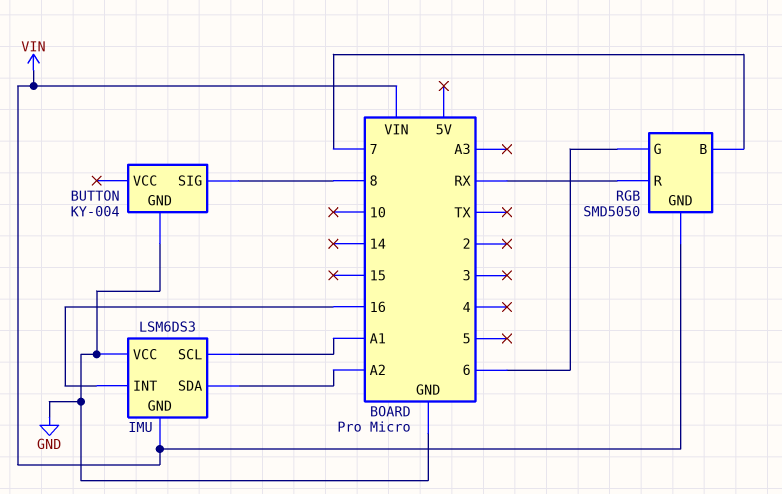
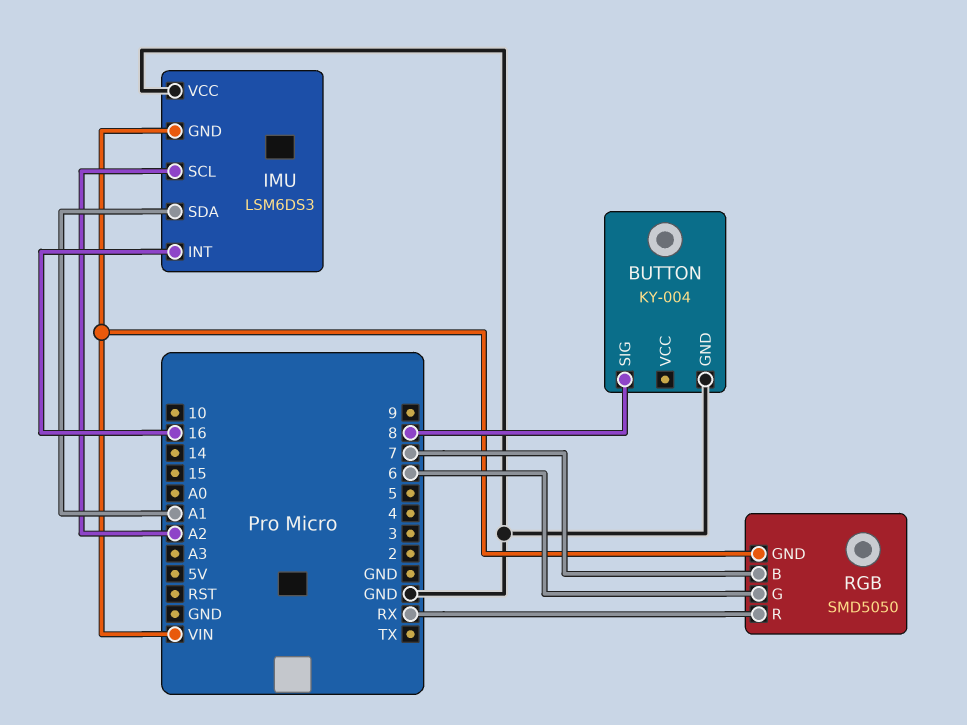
IMU pin SCL: A1 -> A2
IMU pin SDA: A2 -> A1

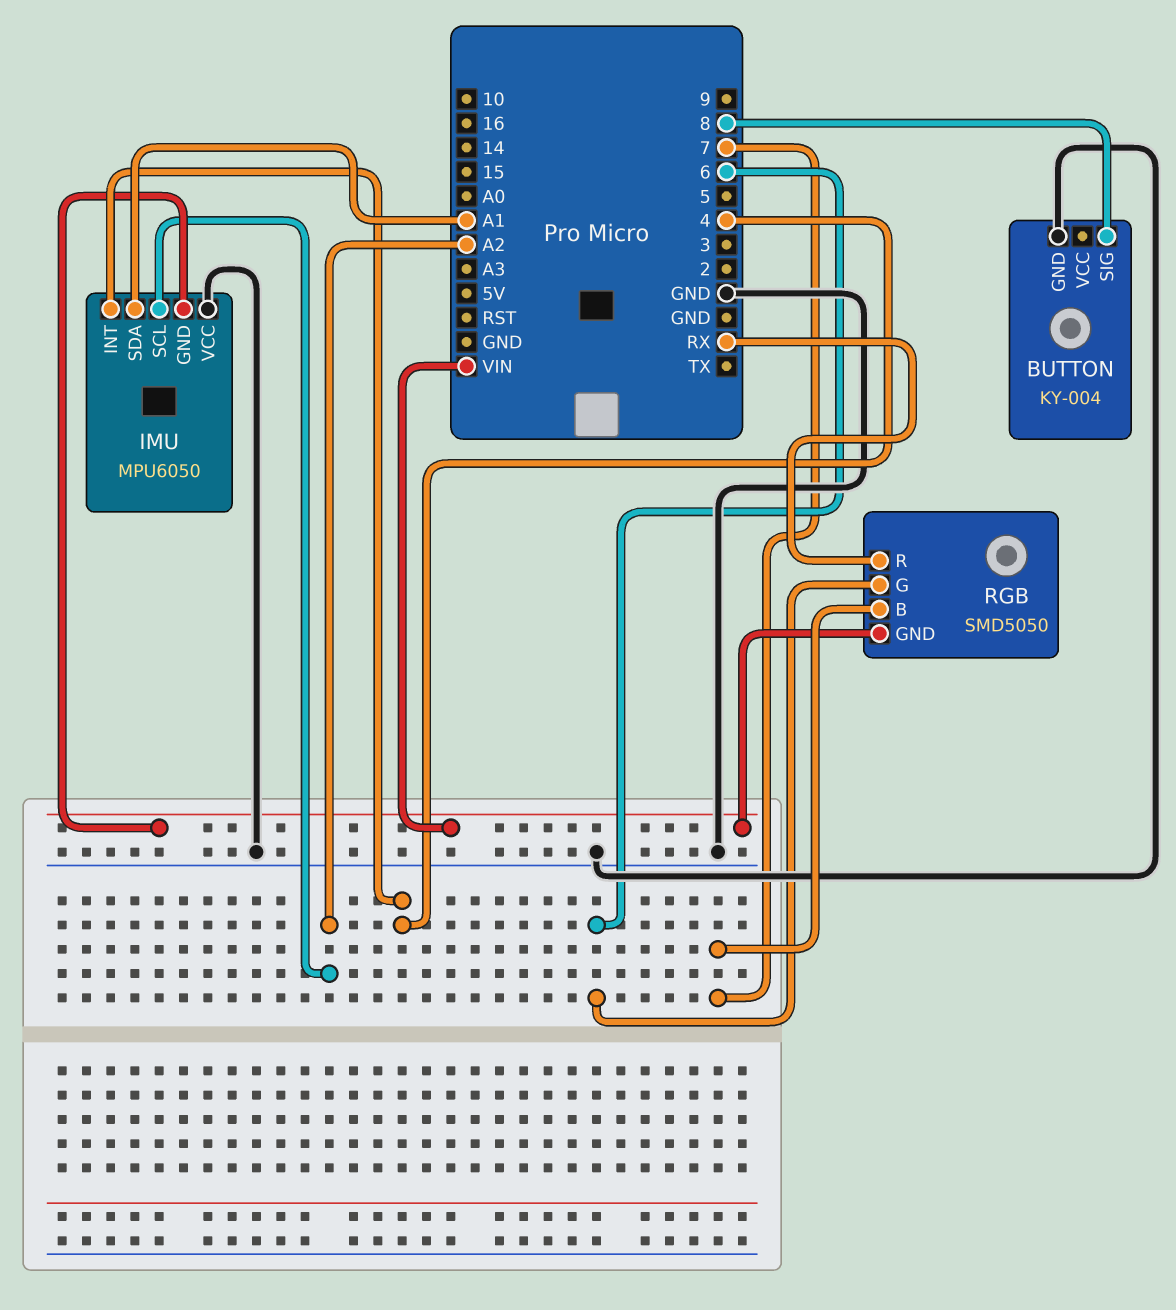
IMU: LSM6DS3 -> MPU6050
IMU pin INT: 16 -> 4

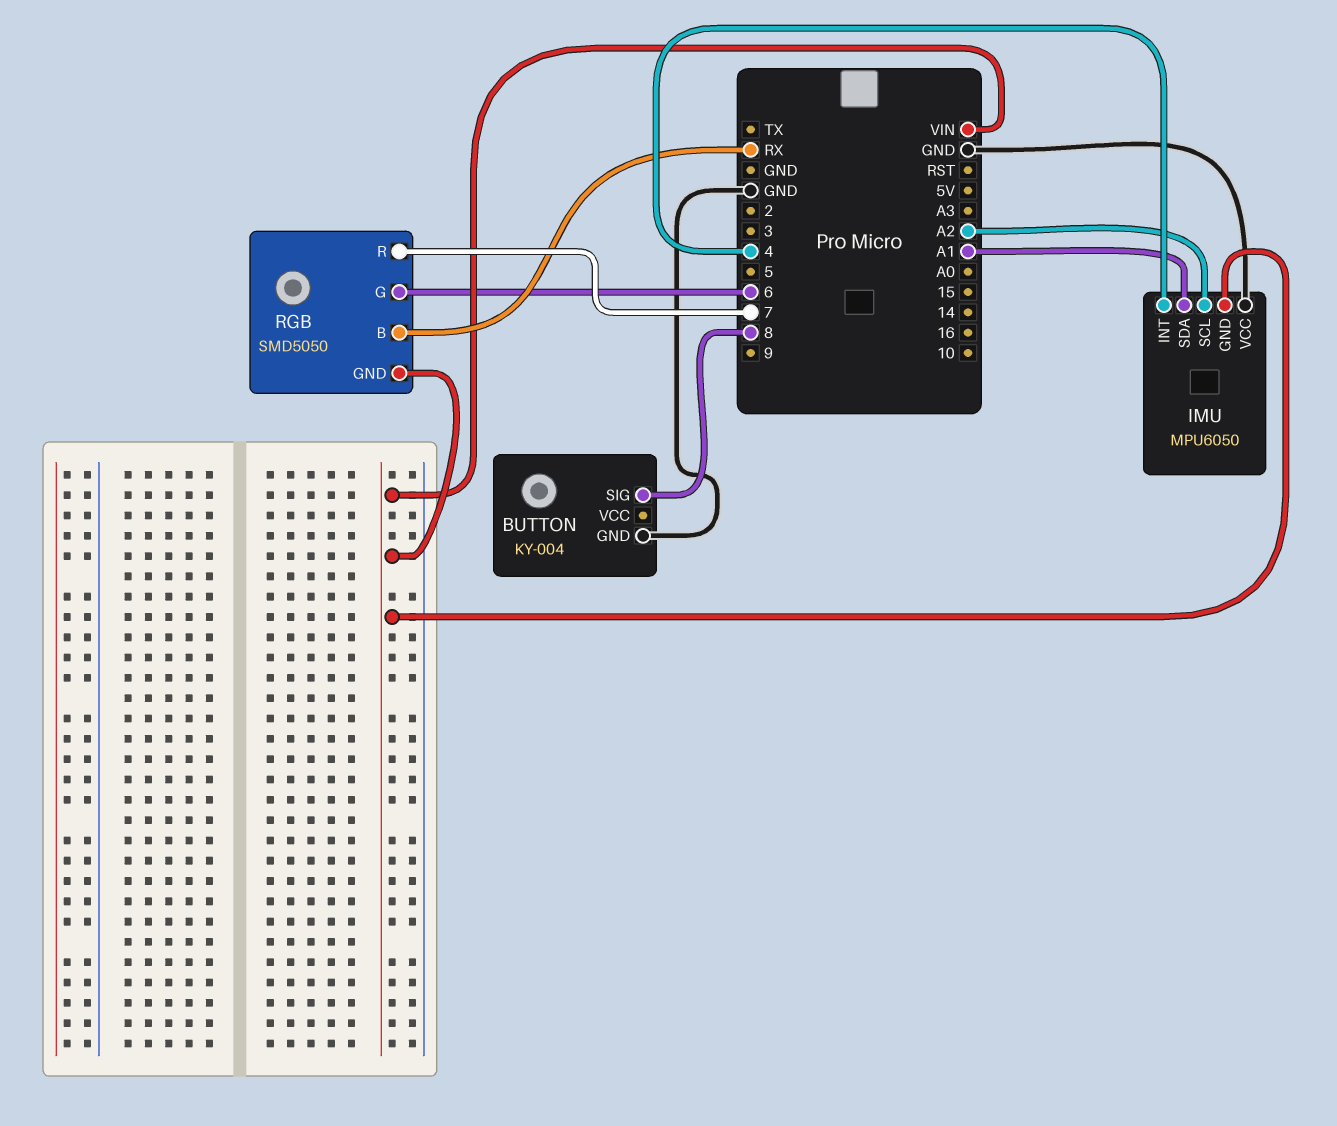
RGB pin B: 7 -> RX
RGB pin R: RX -> 7

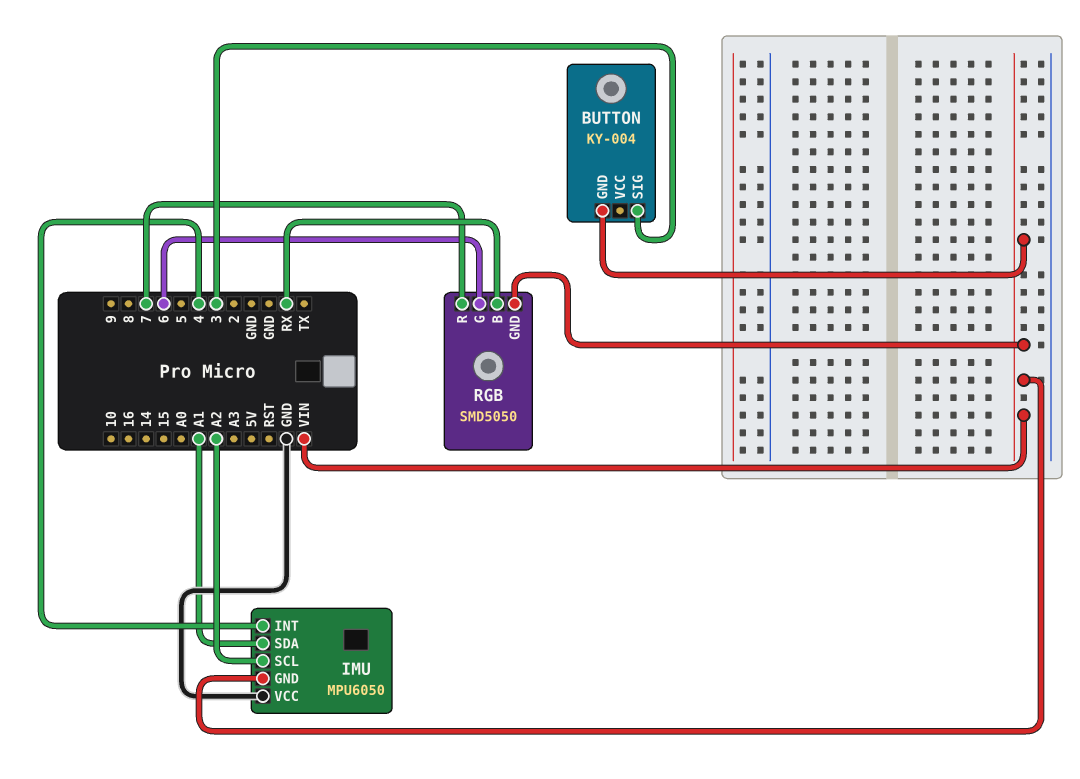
BUTTON pin GND: GND -> VIN
BUTTON pin SIG: 8 -> 3

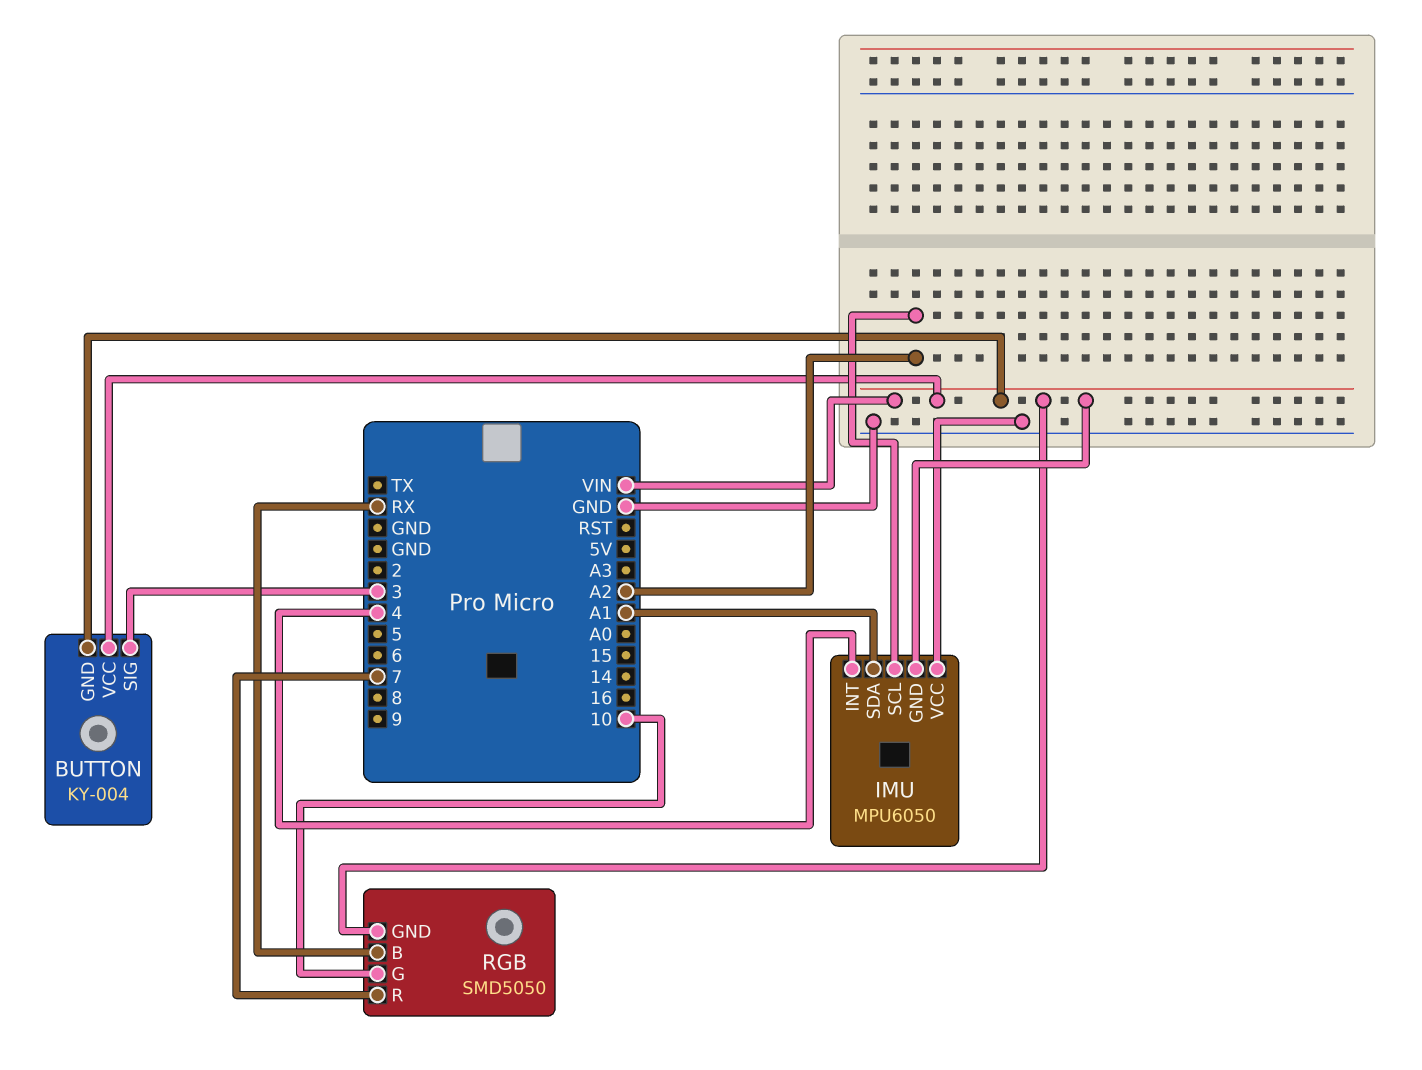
BUTTON pin VCC: none -> VIN
RGB pin G: 6 -> 10

